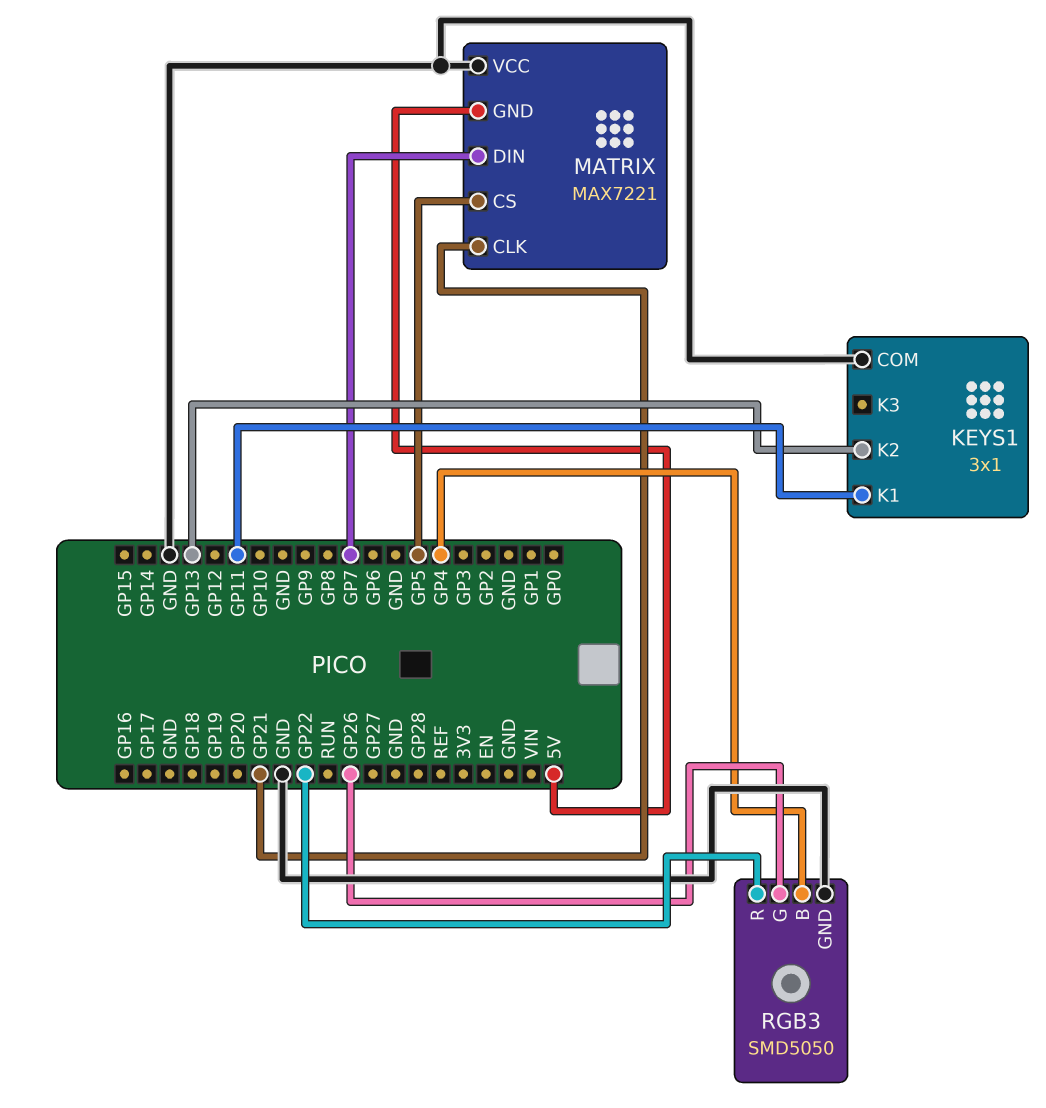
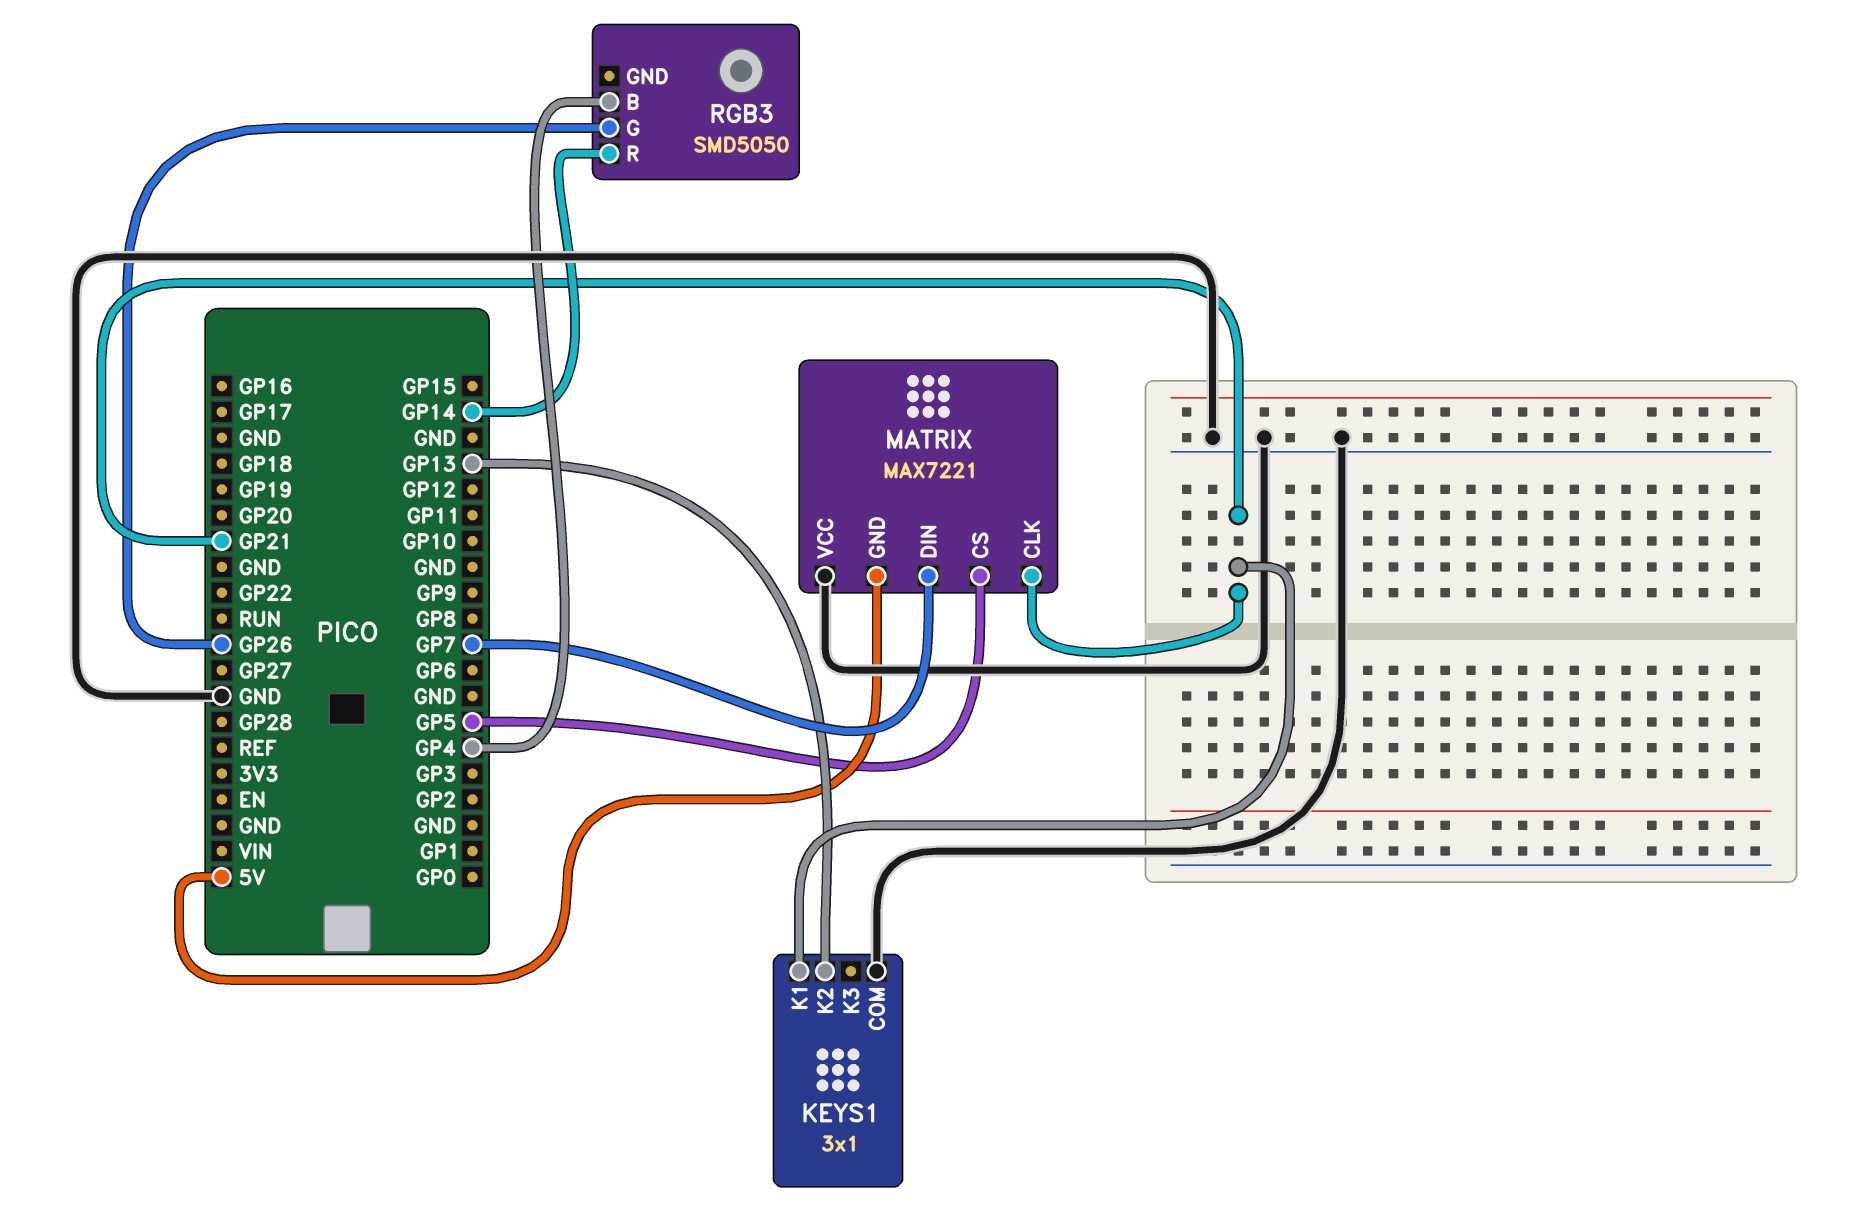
KEYS1 pin K1: GP11 -> GP21
RGB3 pin GND: GND -> none
RGB3 pin R: GP22 -> GP14

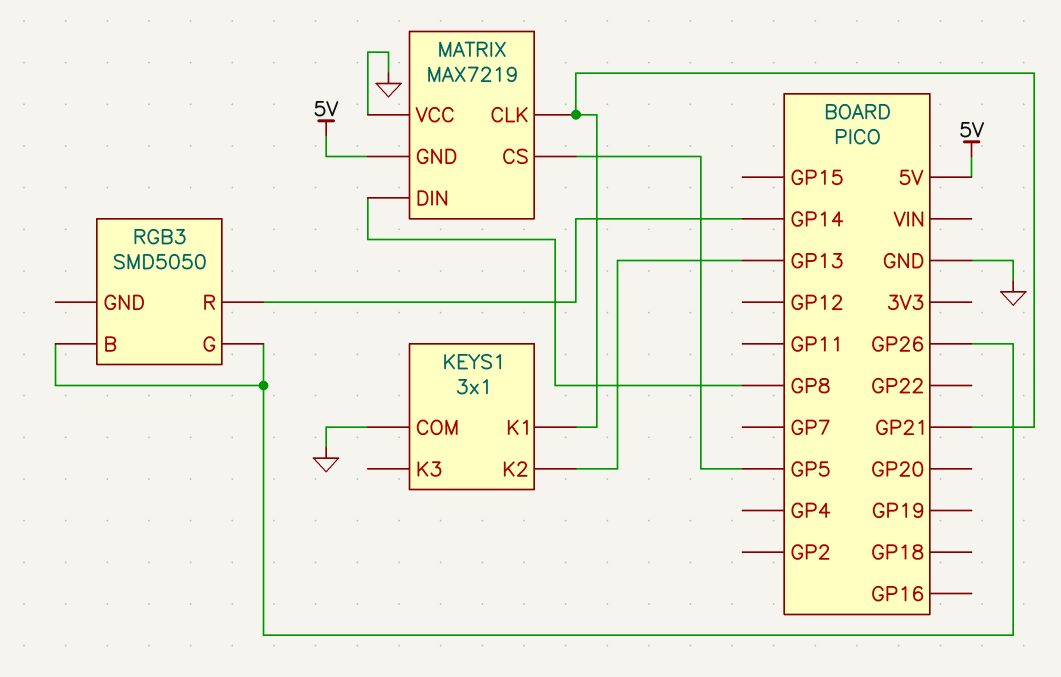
MATRIX: MAX7221 -> MAX7219
MATRIX pin DIN: GP7 -> GP8
RGB3 pin B: GP4 -> GP26

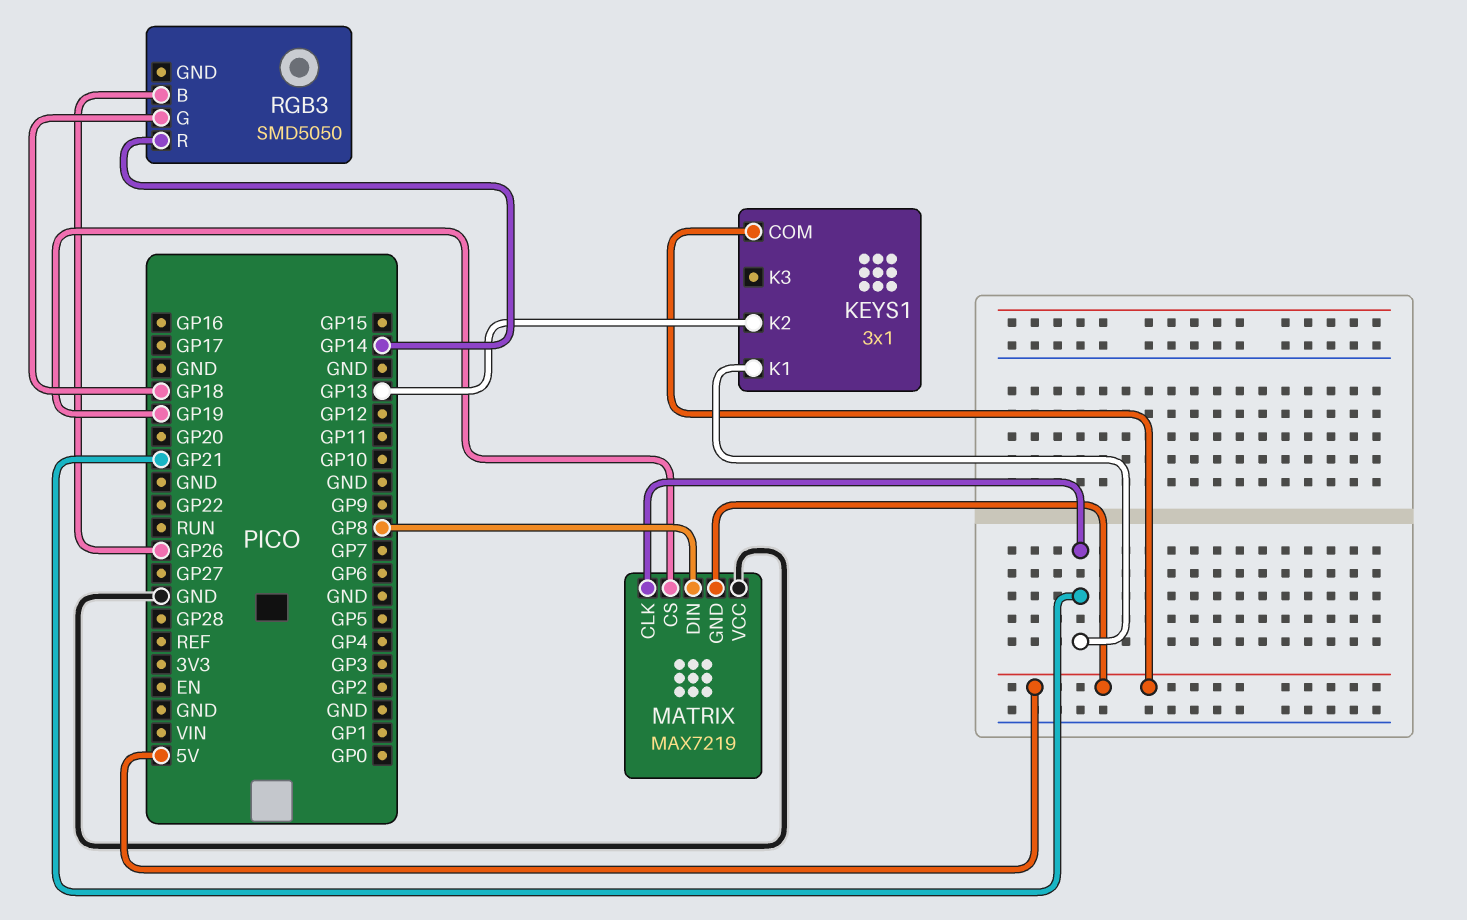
KEYS1 pin COM: GND -> 5V
MATRIX pin CS: GP5 -> GP19
RGB3 pin G: GP26 -> GP18

